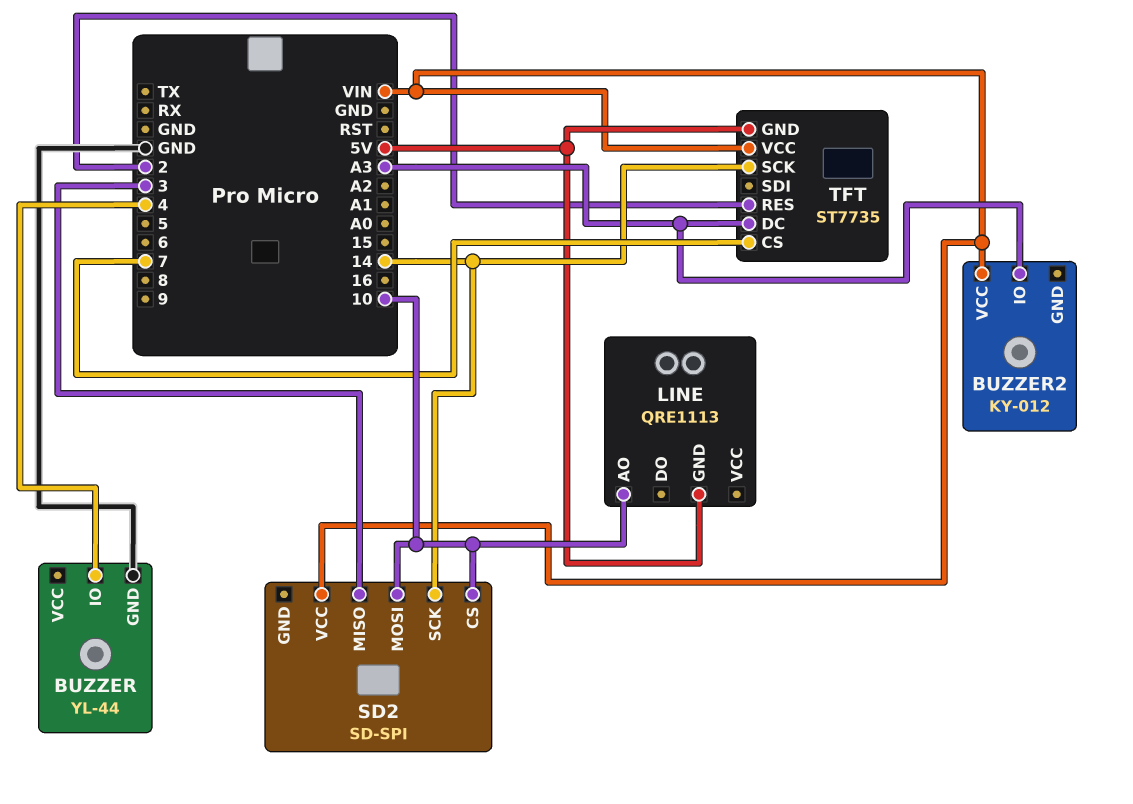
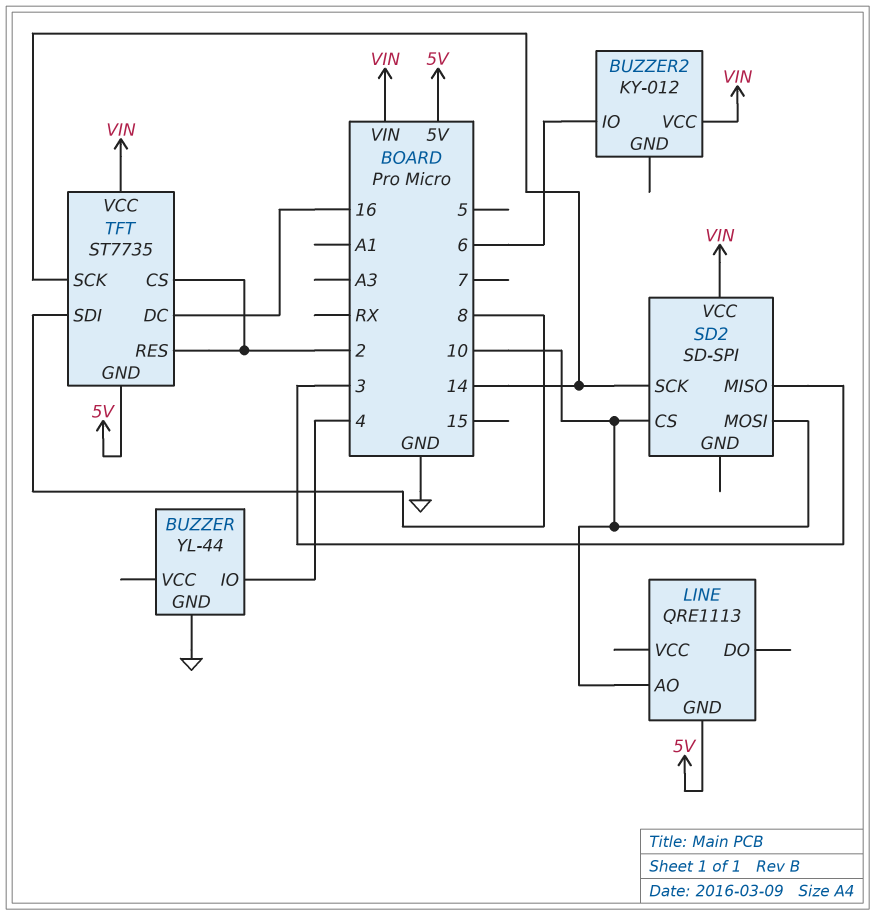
BUZZER2 pin IO: A3 -> 6
TFT pin CS: 7 -> 2
TFT pin DC: A3 -> 16
TFT pin SDI: none -> 8

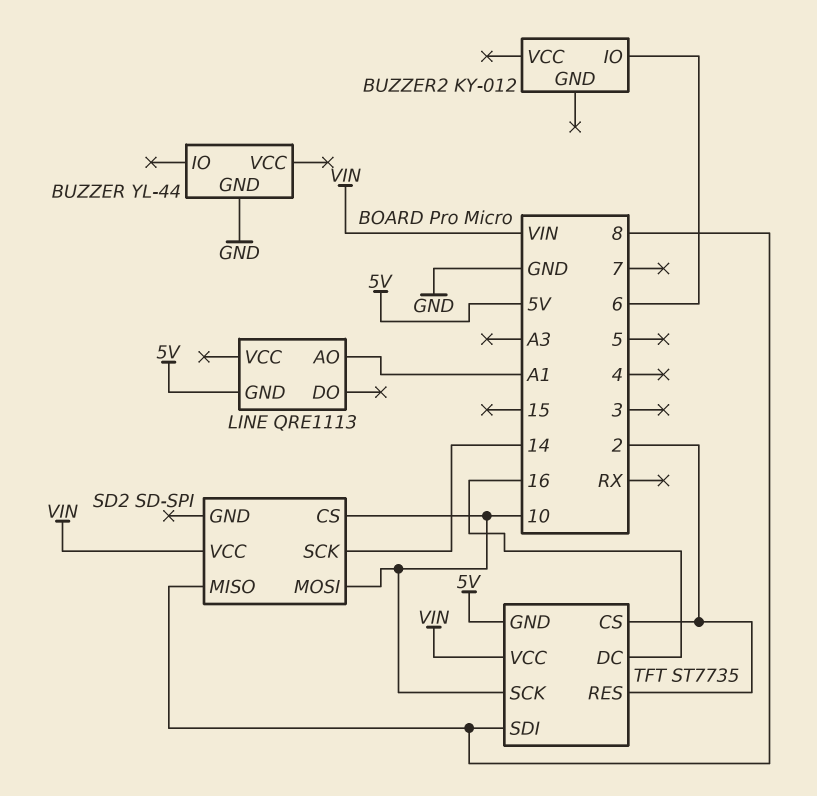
BUZZER pin IO: 4 -> none
BUZZER2 pin VCC: VIN -> none
LINE pin AO: 10 -> A1
SD2 pin MISO: 3 -> 8
TFT pin SCK: 14 -> 10

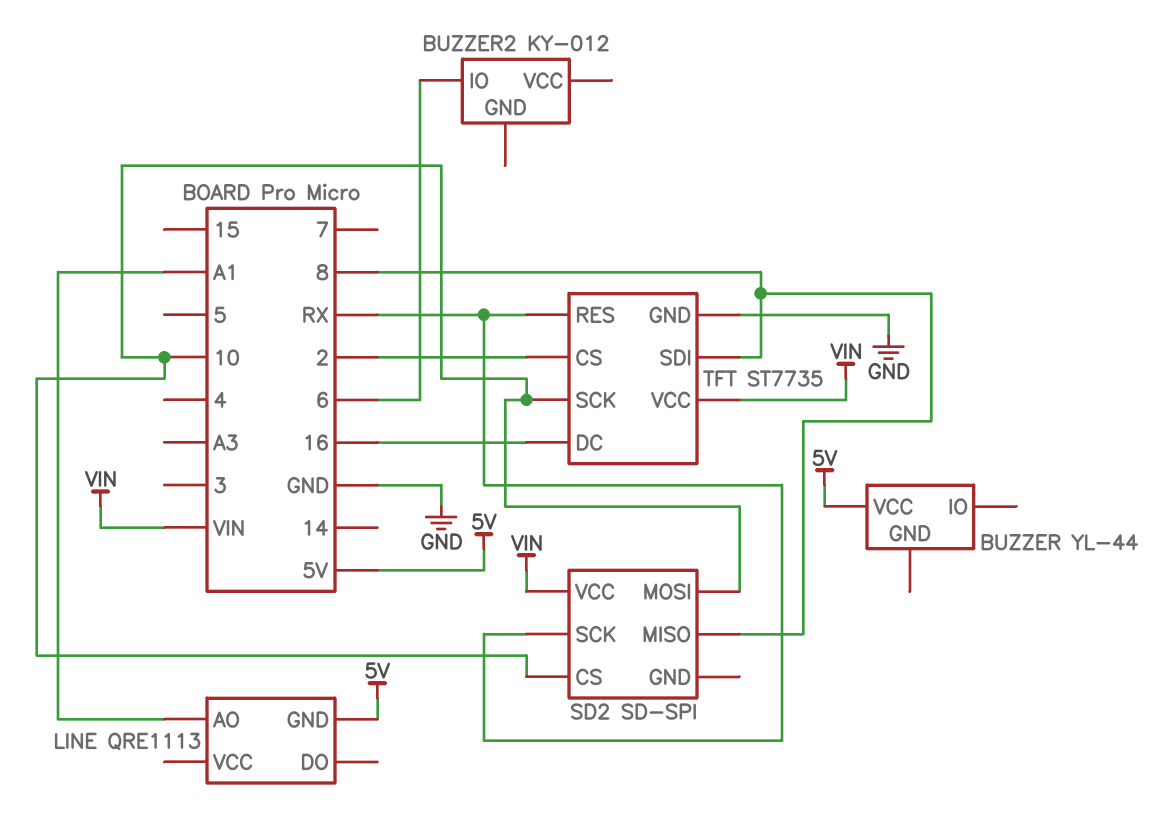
BUZZER pin GND: GND -> none
BUZZER pin VCC: none -> 5V
SD2 pin SCK: 14 -> RX
TFT pin GND: 5V -> GND
TFT pin RES: 2 -> RX

